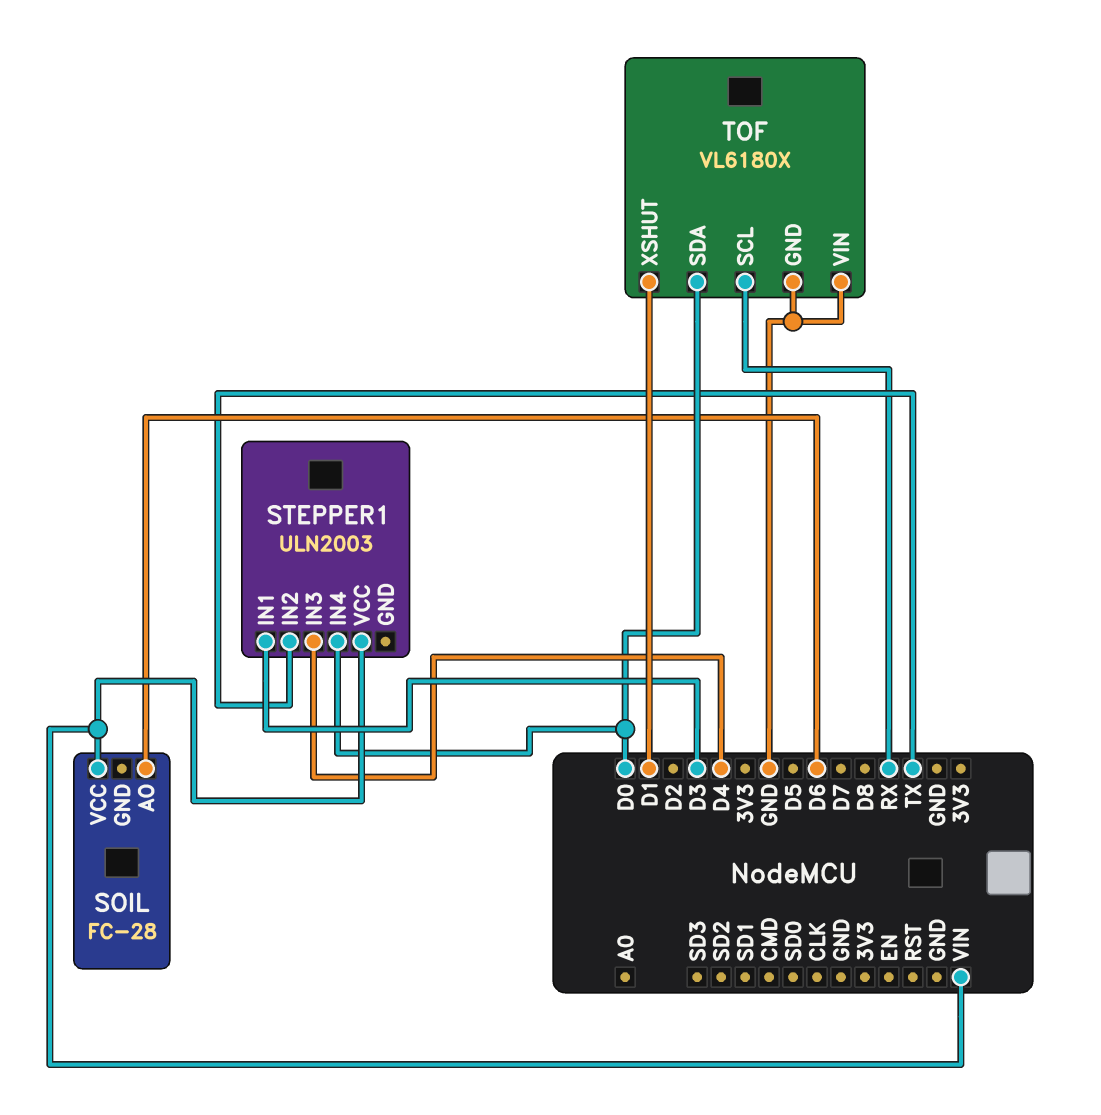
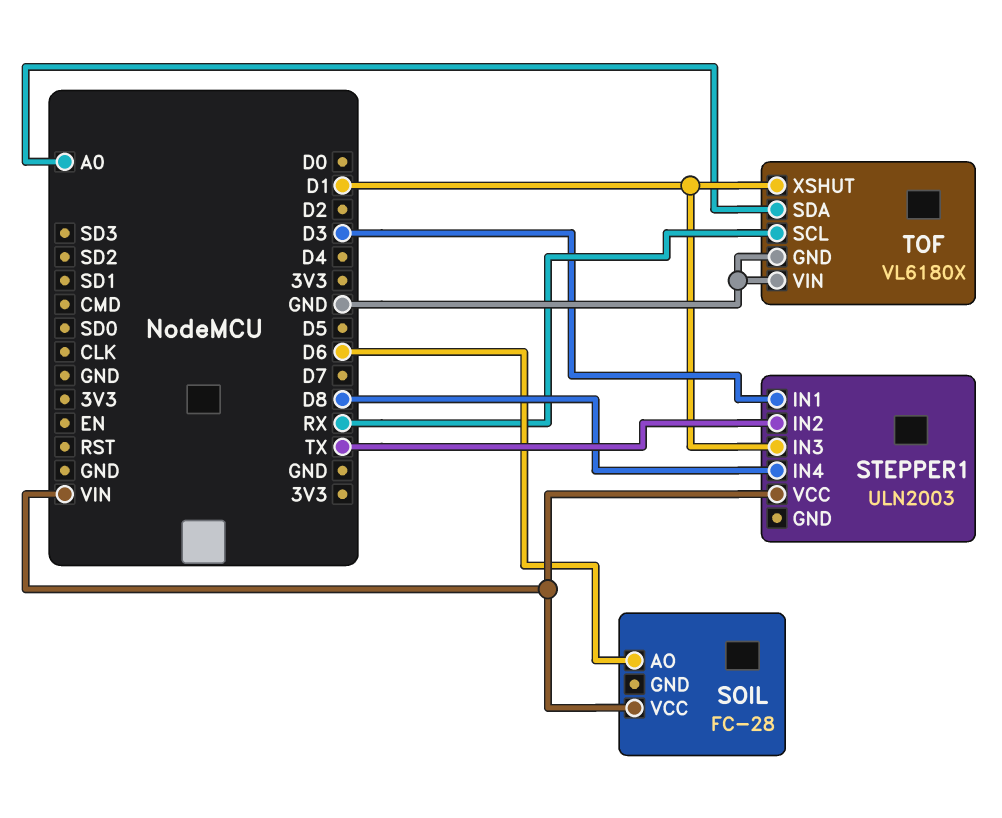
STEPPER1 pin IN3: D4 -> D1
STEPPER1 pin IN4: D0 -> D8
TOF pin SDA: D0 -> A0

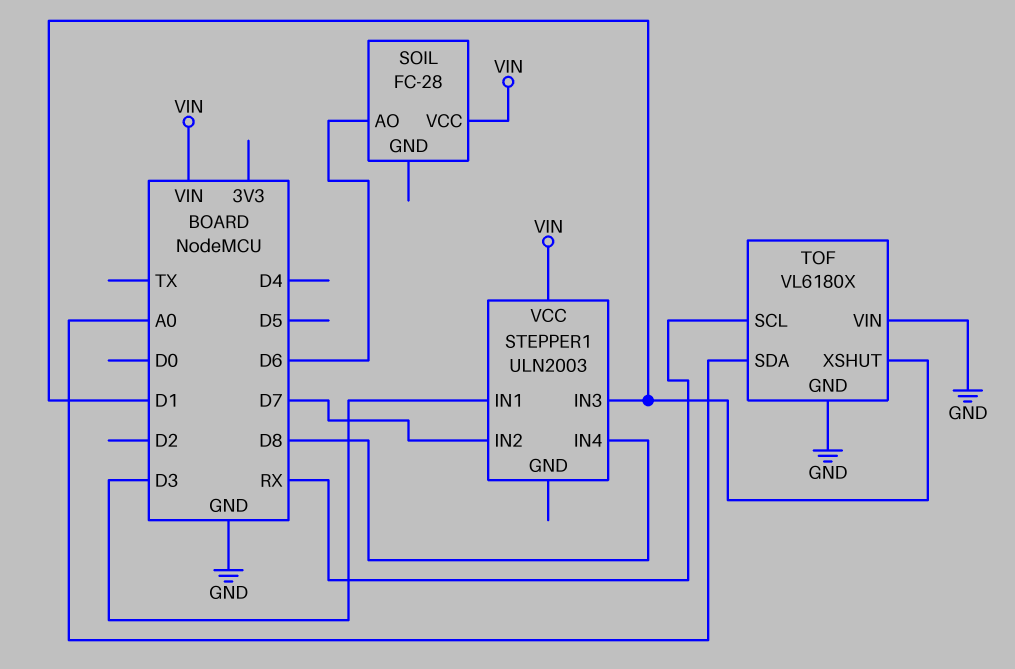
STEPPER1 pin IN2: TX -> D7

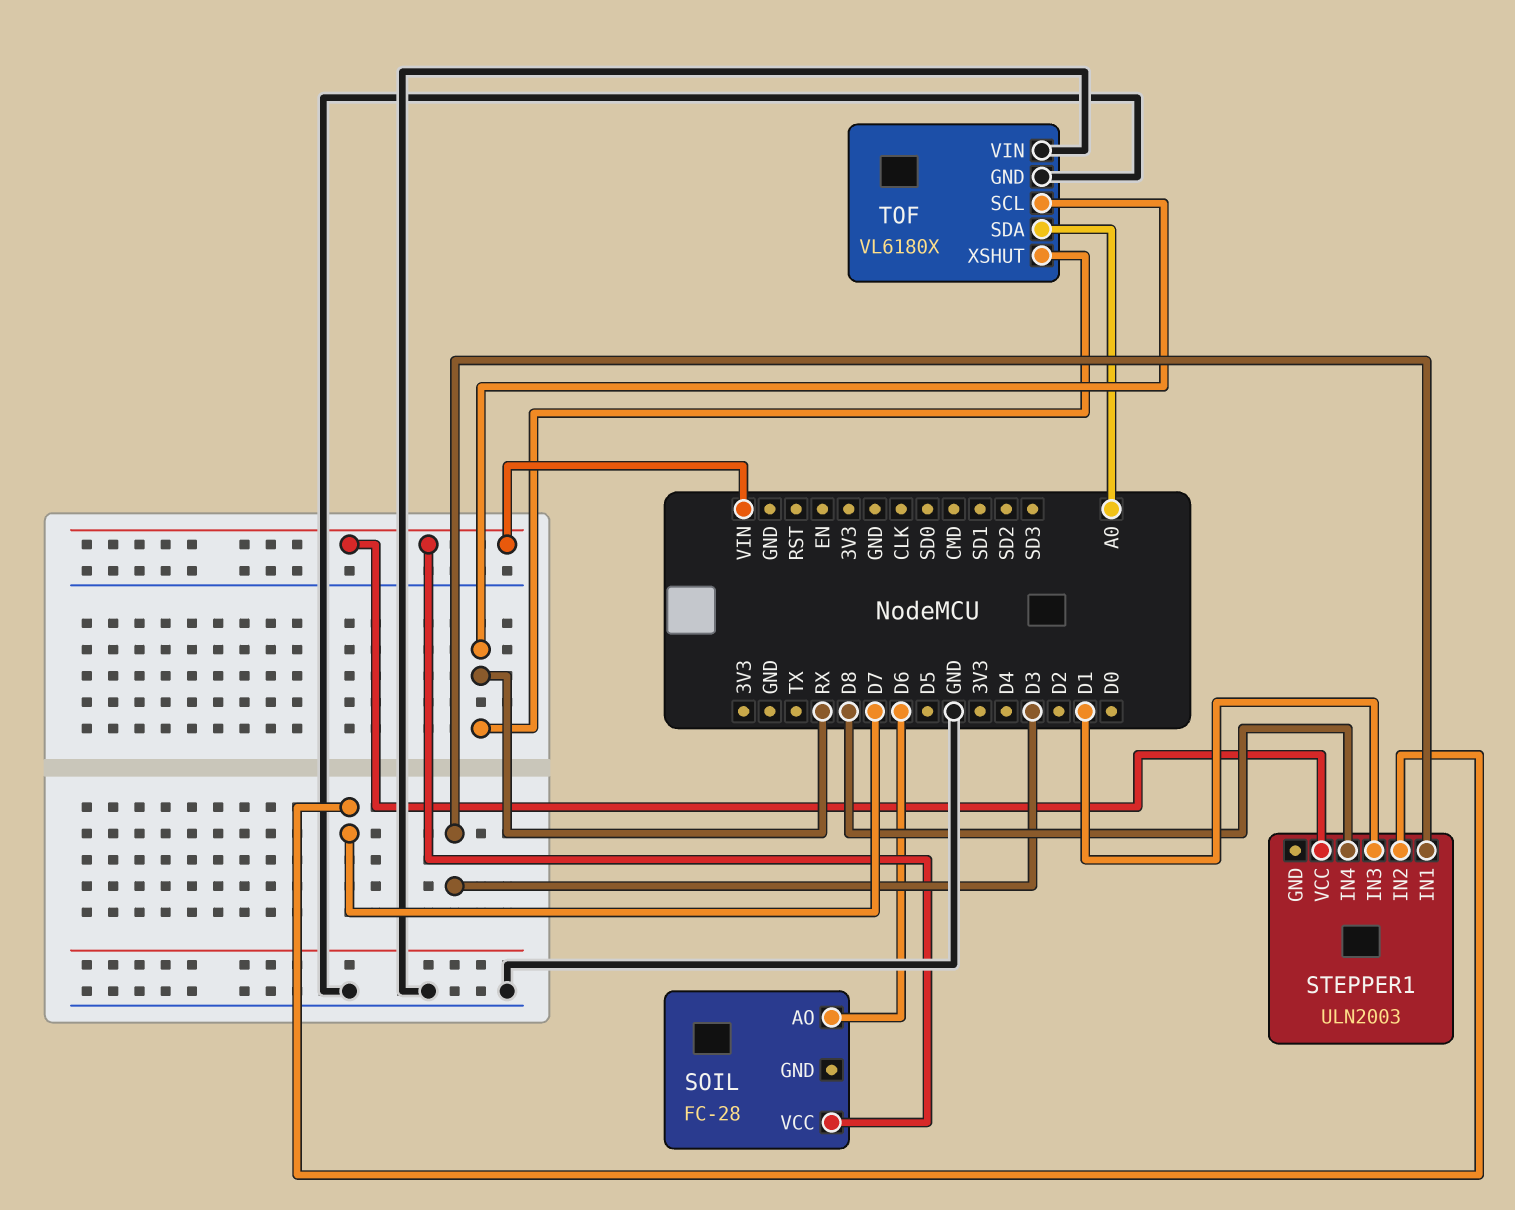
TOF pin XSHUT: D1 -> RX

